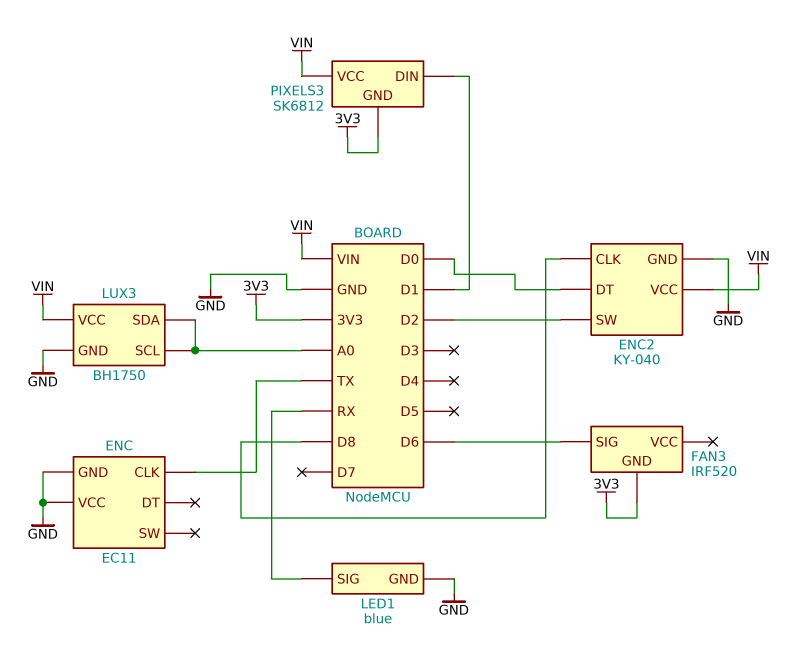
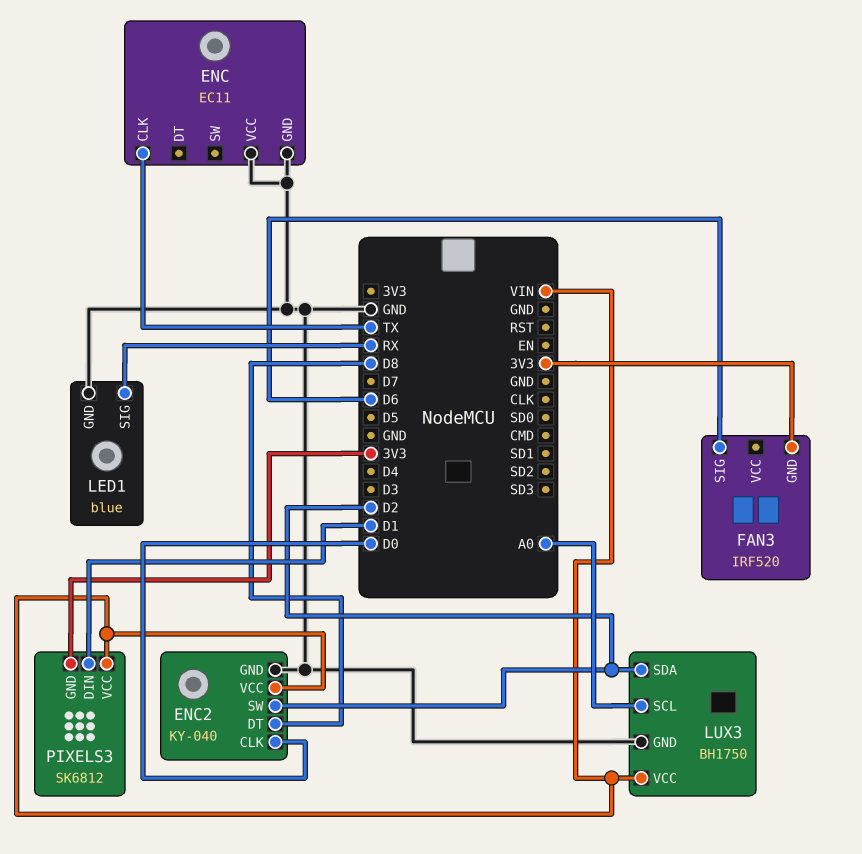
ENC2 pin CLK: D8 -> D0
ENC2 pin DT: D0 -> D8
LUX3 pin SDA: A0 -> D2

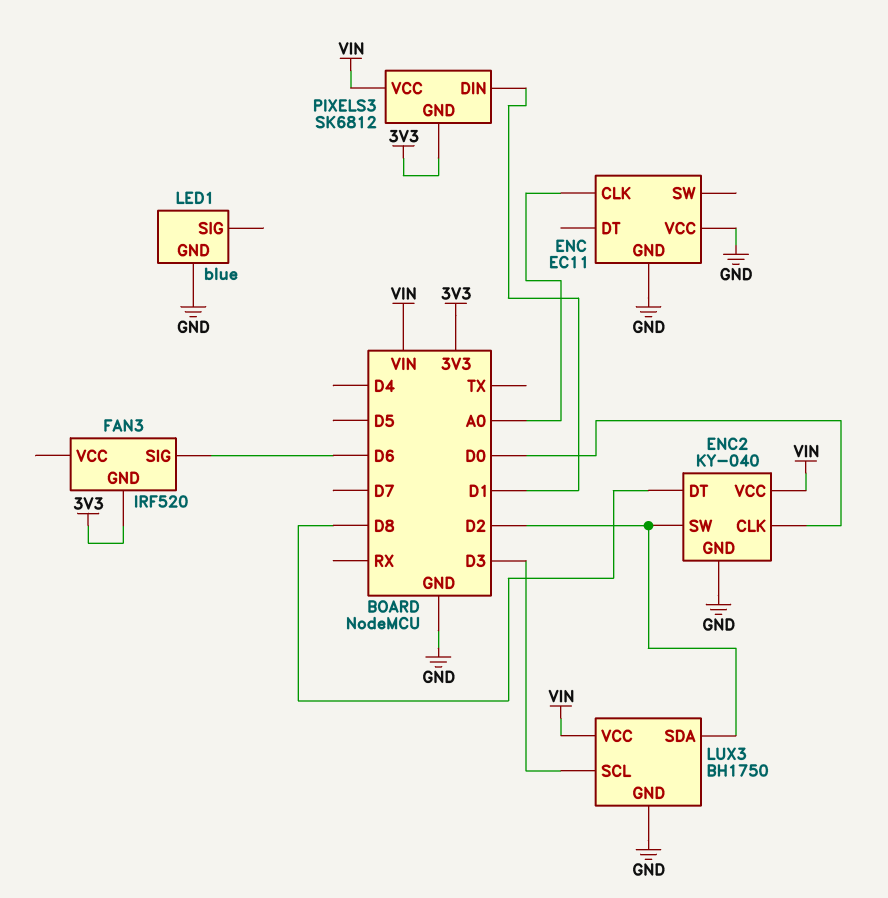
ENC pin CLK: TX -> A0
LED1 pin SIG: RX -> none
LUX3 pin SCL: A0 -> D3

